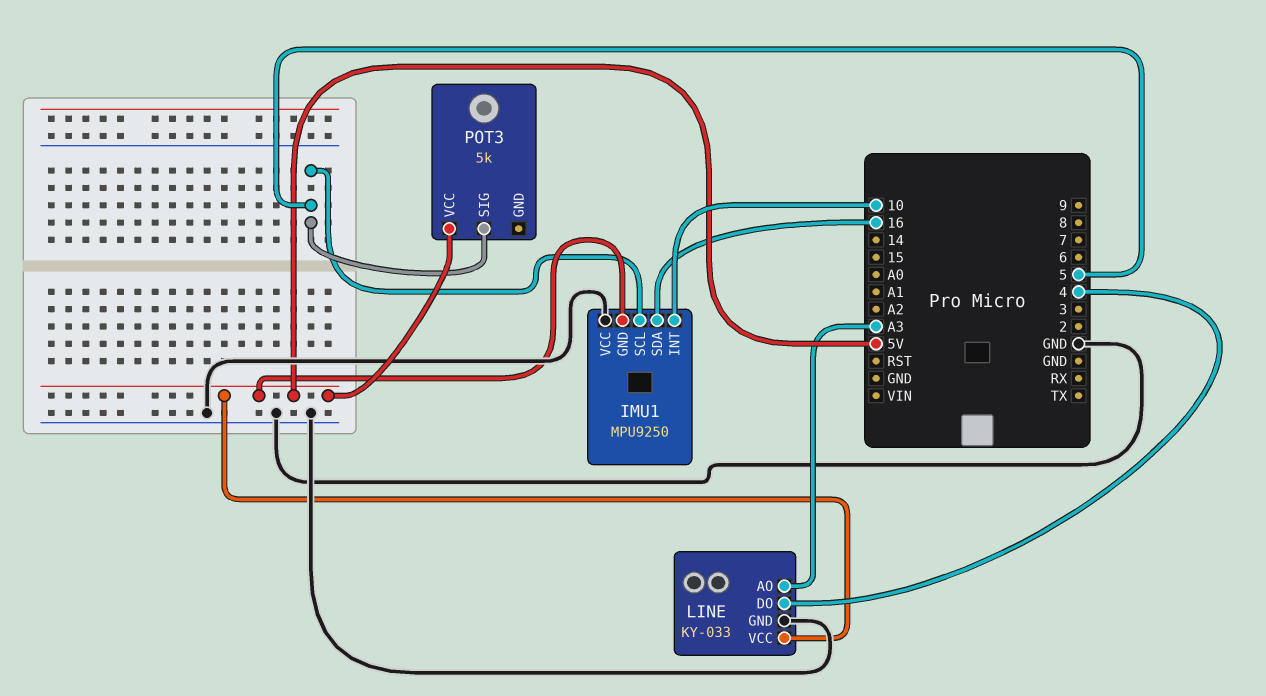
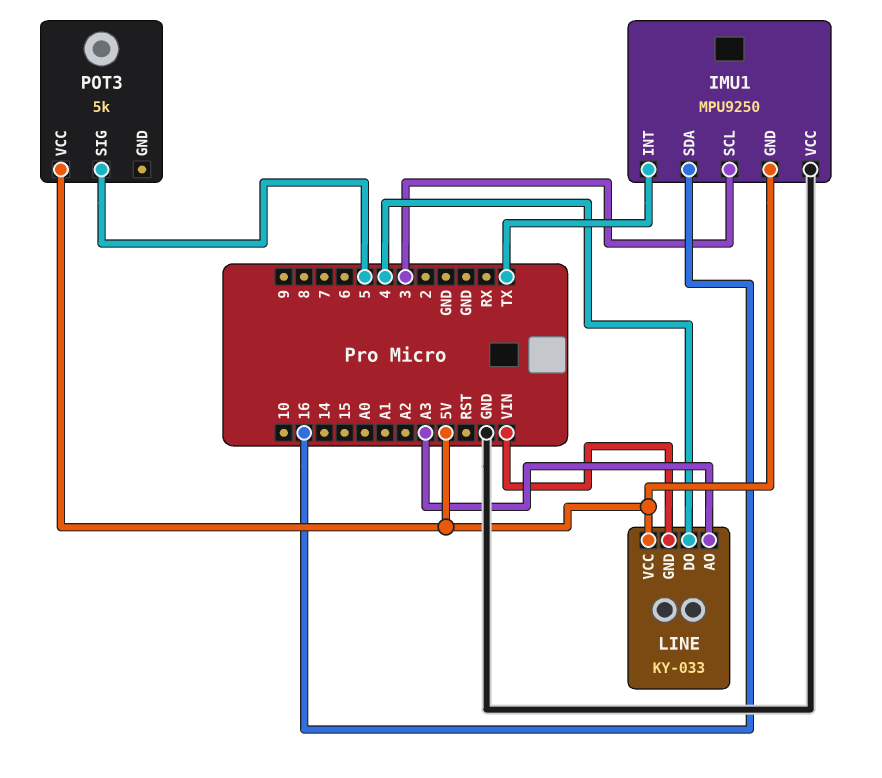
IMU1 pin INT: 10 -> TX
IMU1 pin SCL: 5 -> 3
LINE pin GND: GND -> VIN

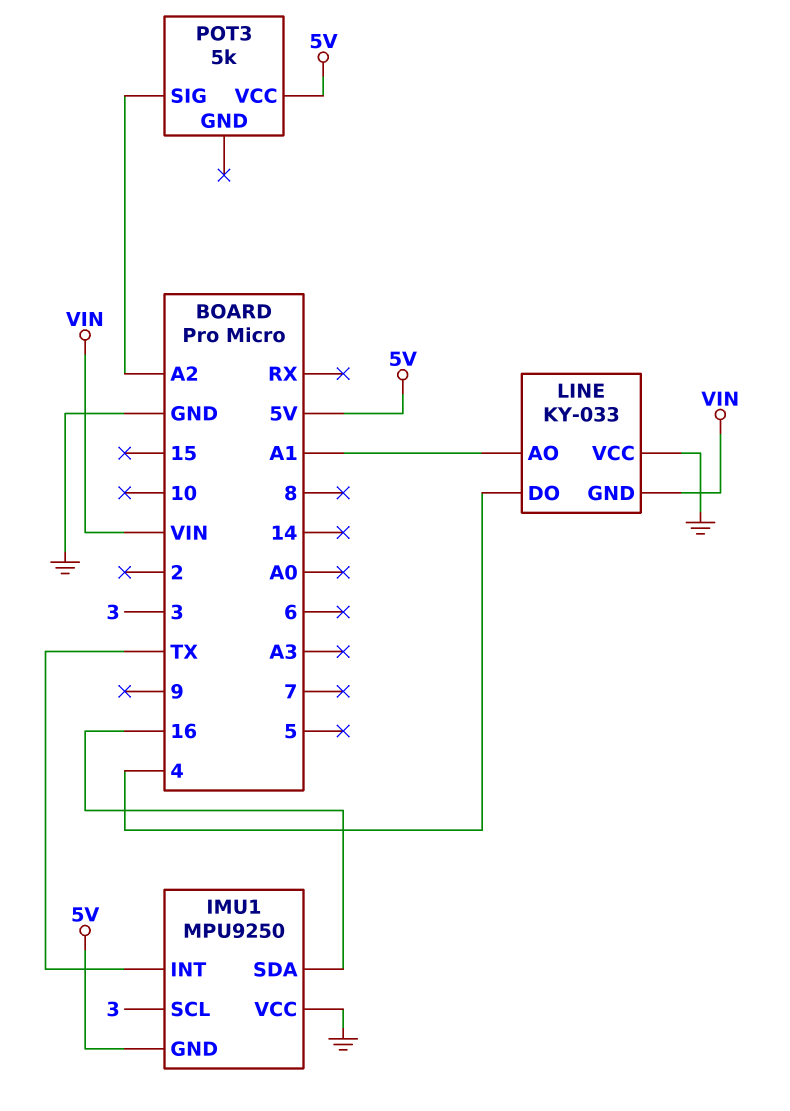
LINE pin AO: A3 -> A1
LINE pin VCC: 5V -> GND
POT3 pin SIG: 5 -> A2

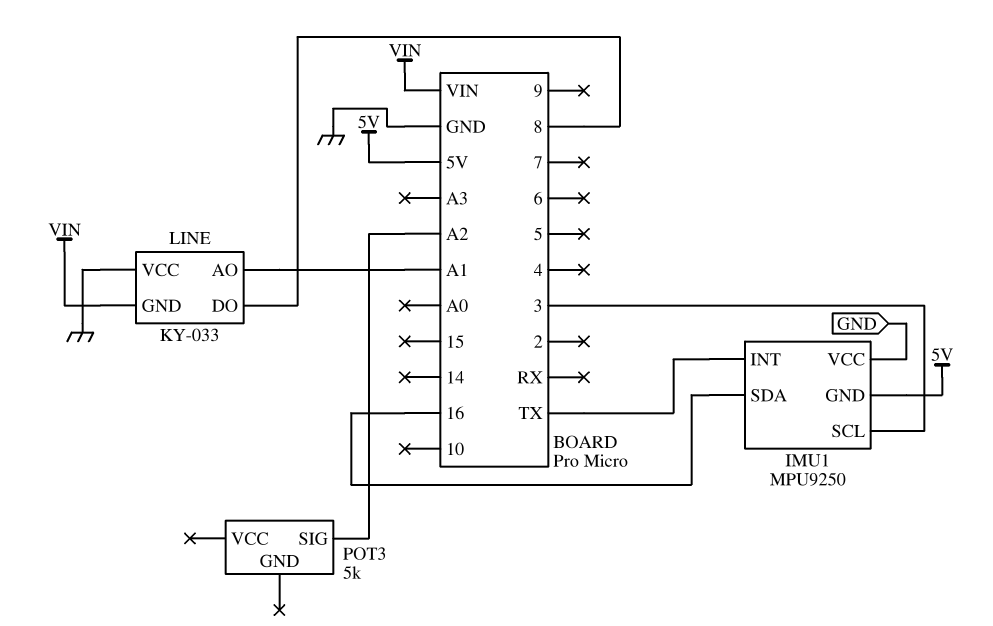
LINE pin DO: 4 -> 8
POT3 pin VCC: 5V -> none

